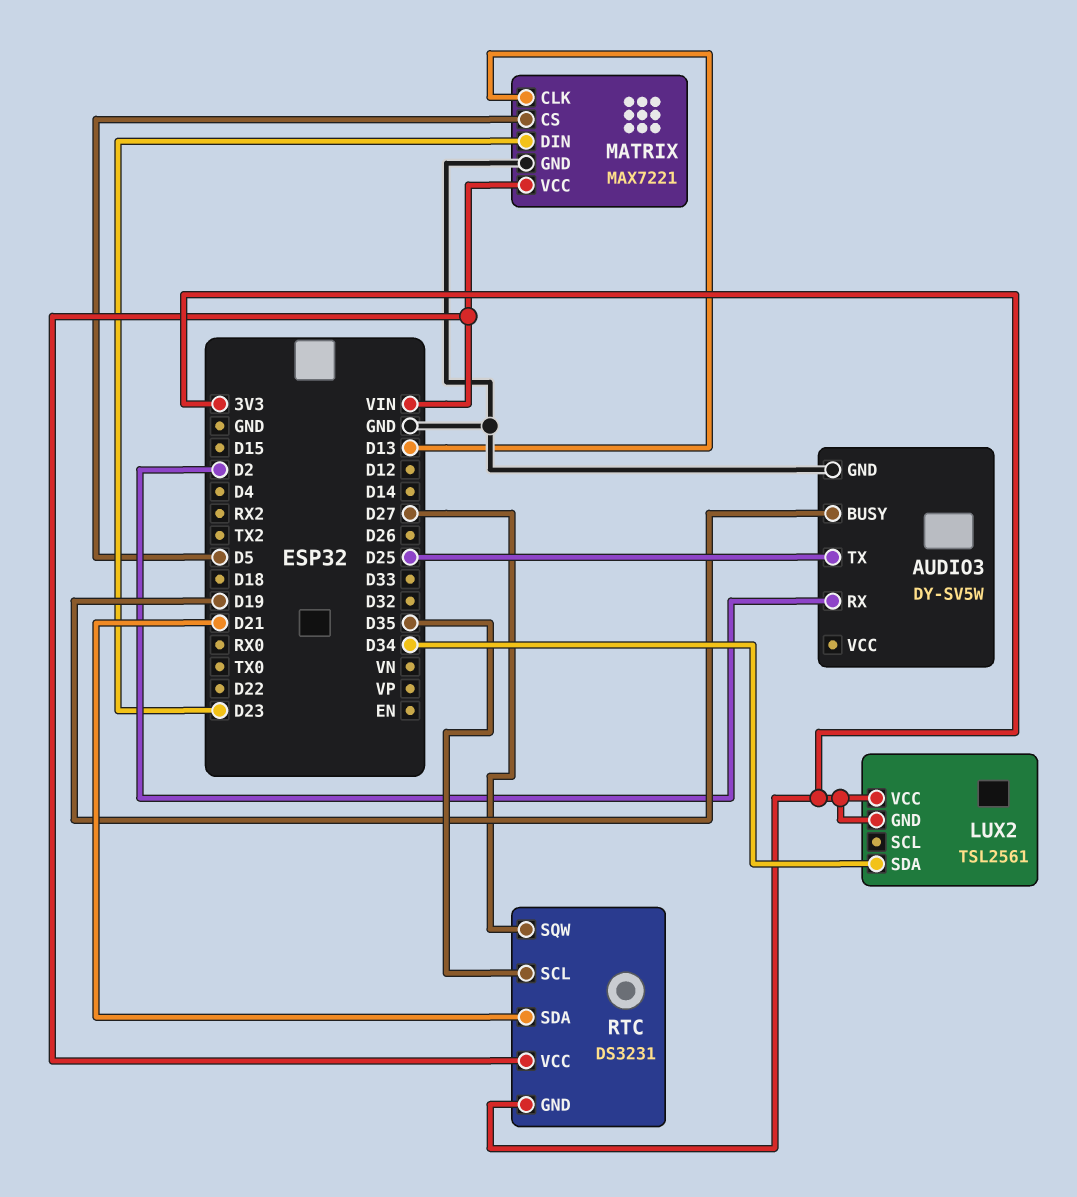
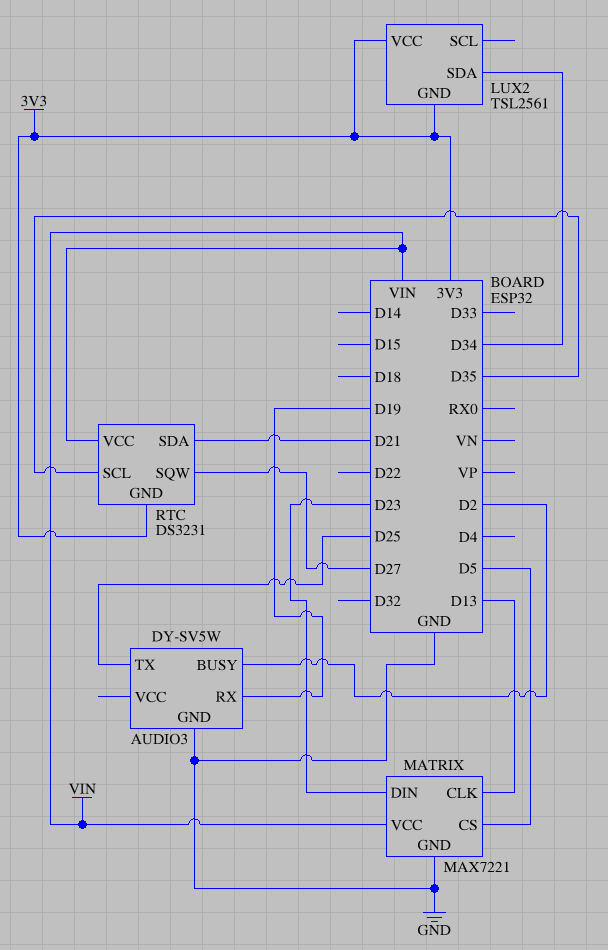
AUDIO3 pin BUSY: D19 -> D2
AUDIO3 pin RX: D2 -> D19

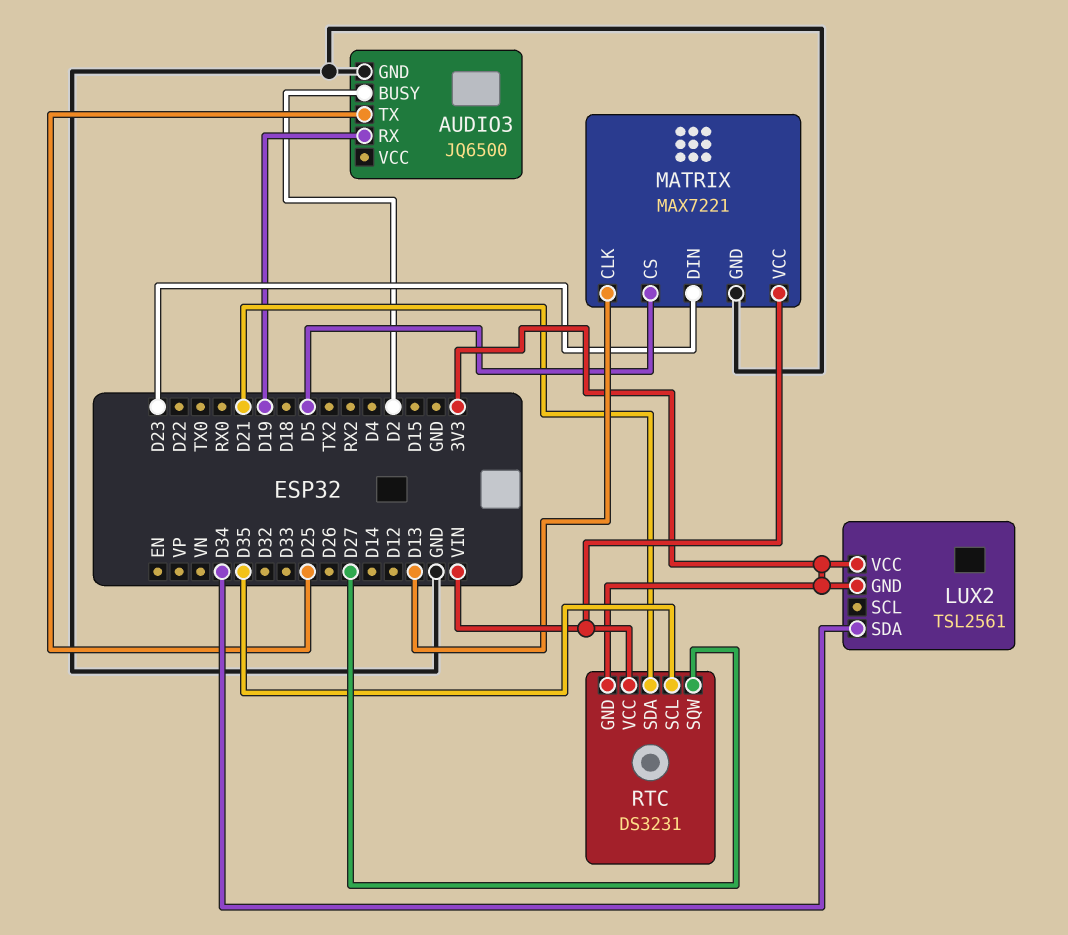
AUDIO3: DY-SV5W -> JQ6500

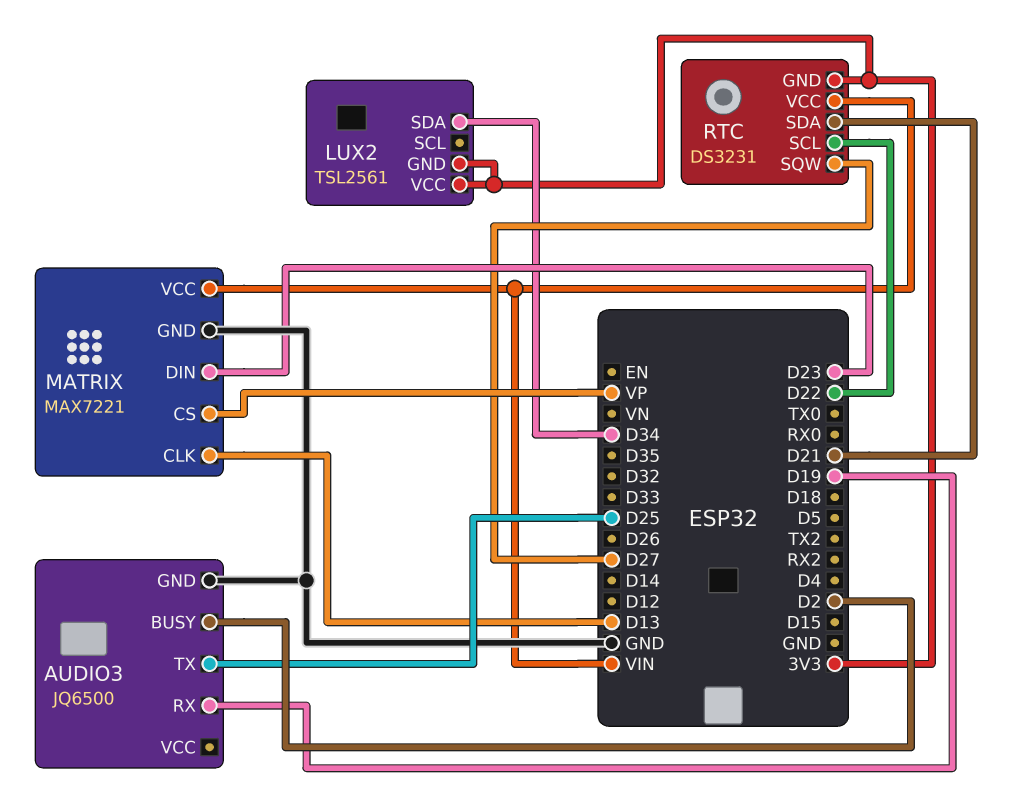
MATRIX pin CS: D5 -> VP
RTC pin SCL: D35 -> D22

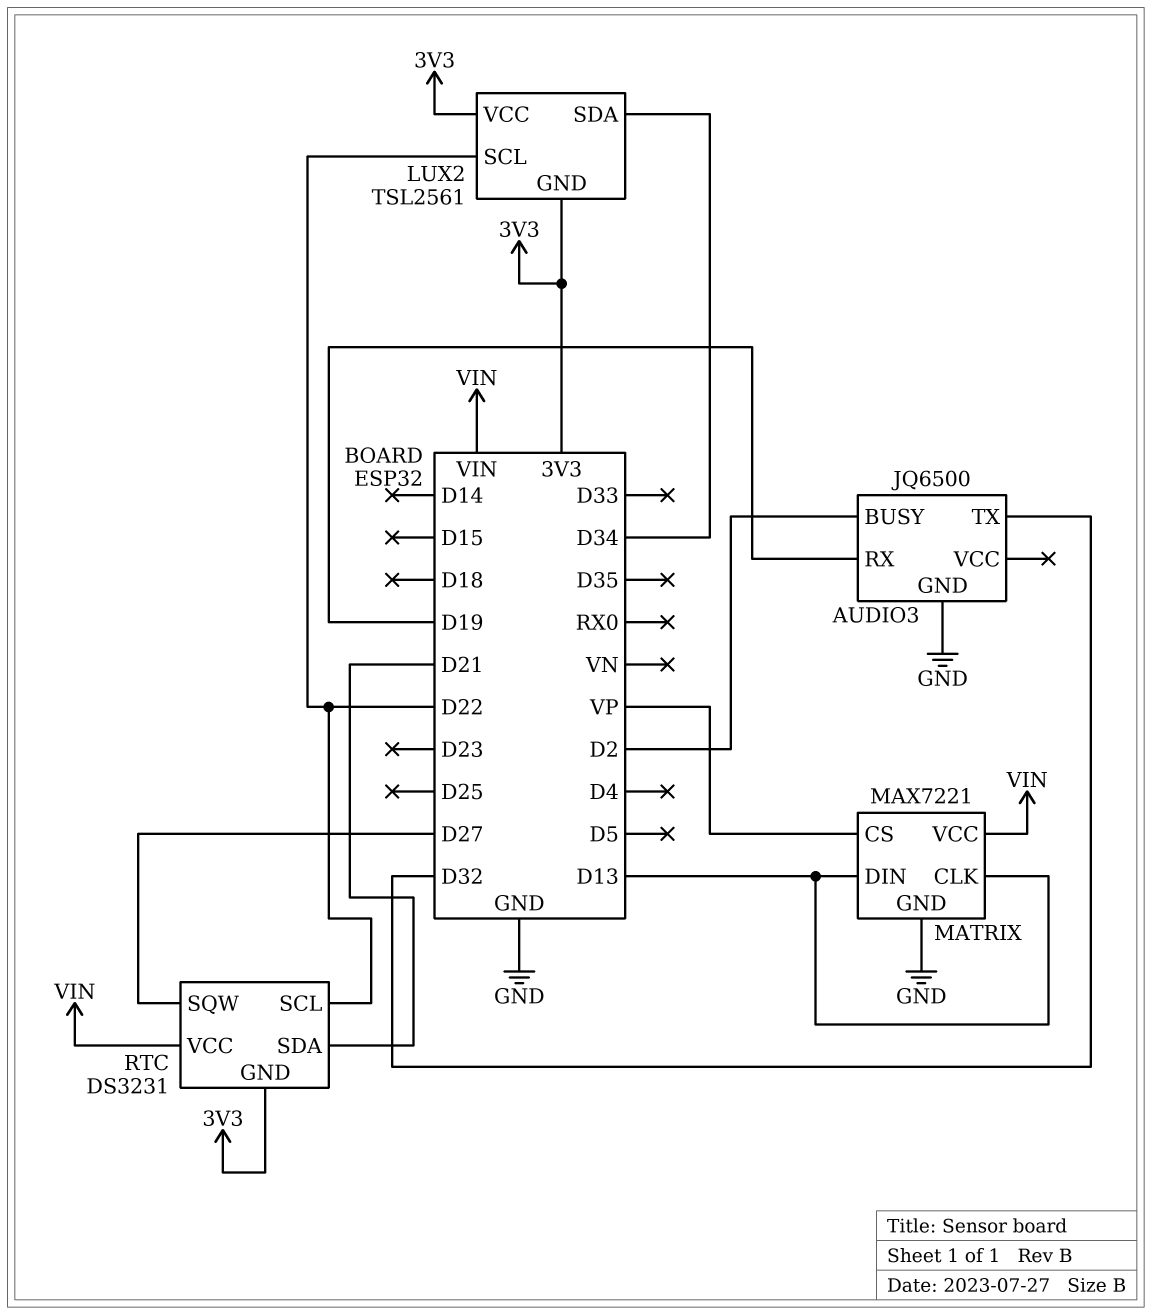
AUDIO3 pin TX: D25 -> D32
LUX2 pin SCL: none -> D22
MATRIX pin DIN: D23 -> D13

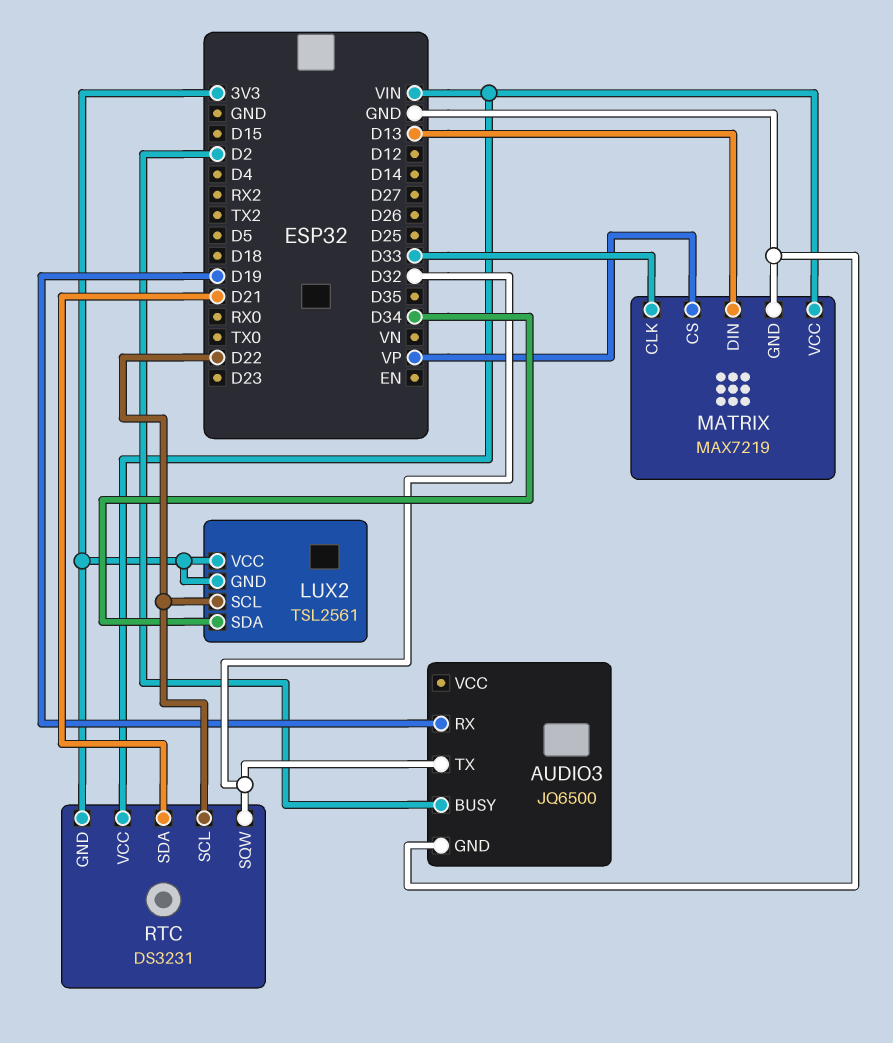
MATRIX: MAX7221 -> MAX7219
MATRIX pin CLK: D13 -> D33
RTC pin SQW: D27 -> D32

